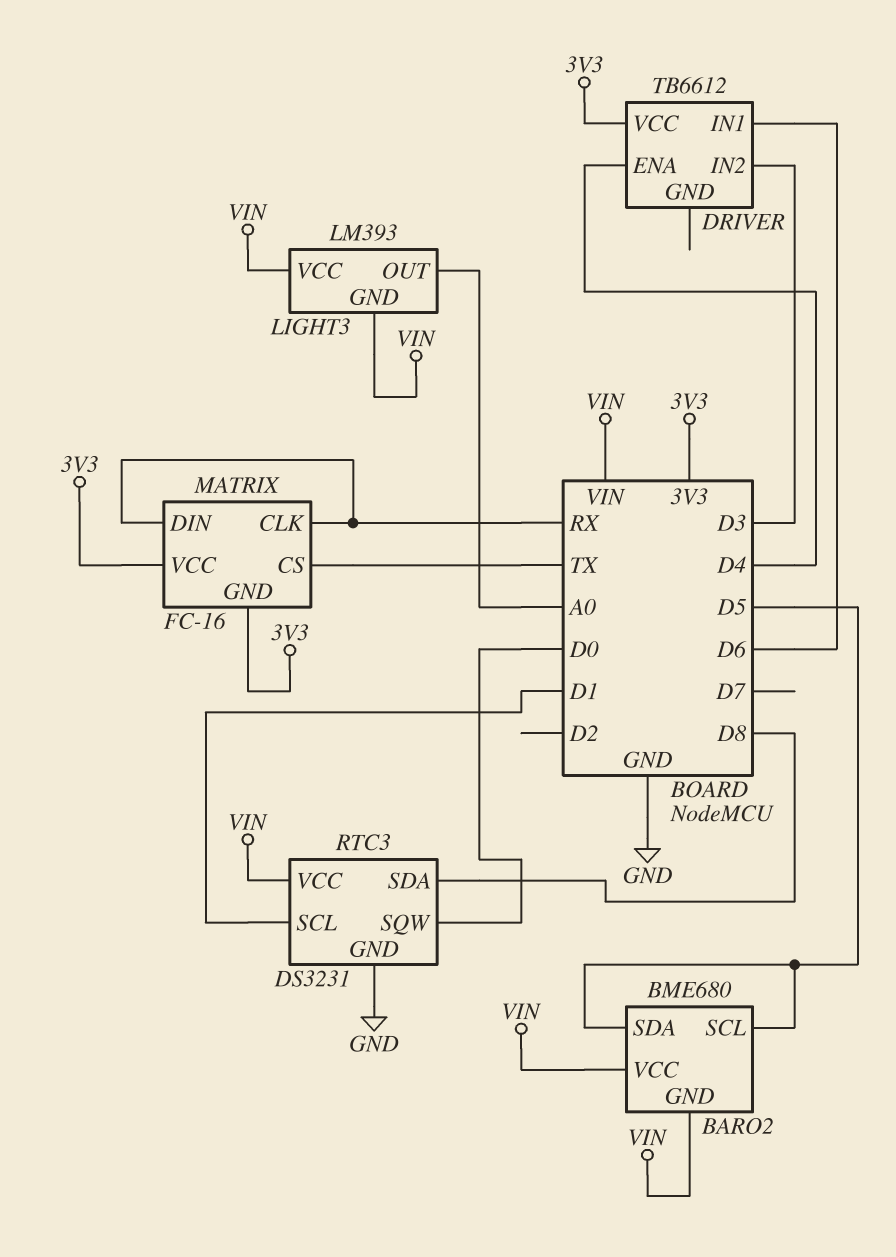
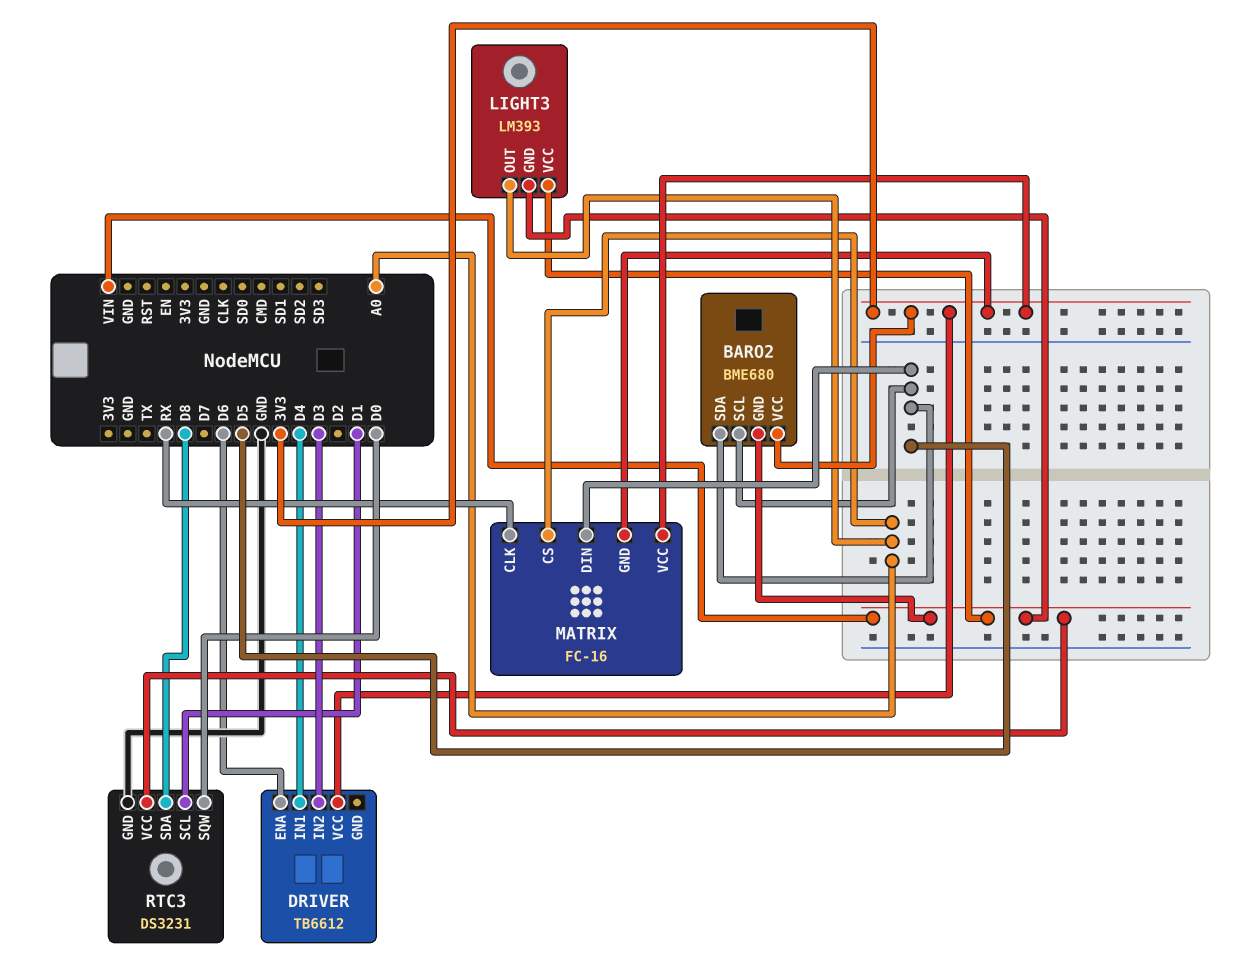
BARO2 pin VCC: VIN -> 3V3
DRIVER pin ENA: D4 -> D6
DRIVER pin IN1: D6 -> D4
MATRIX pin CS: TX -> A0
MATRIX pin DIN: RX -> D5

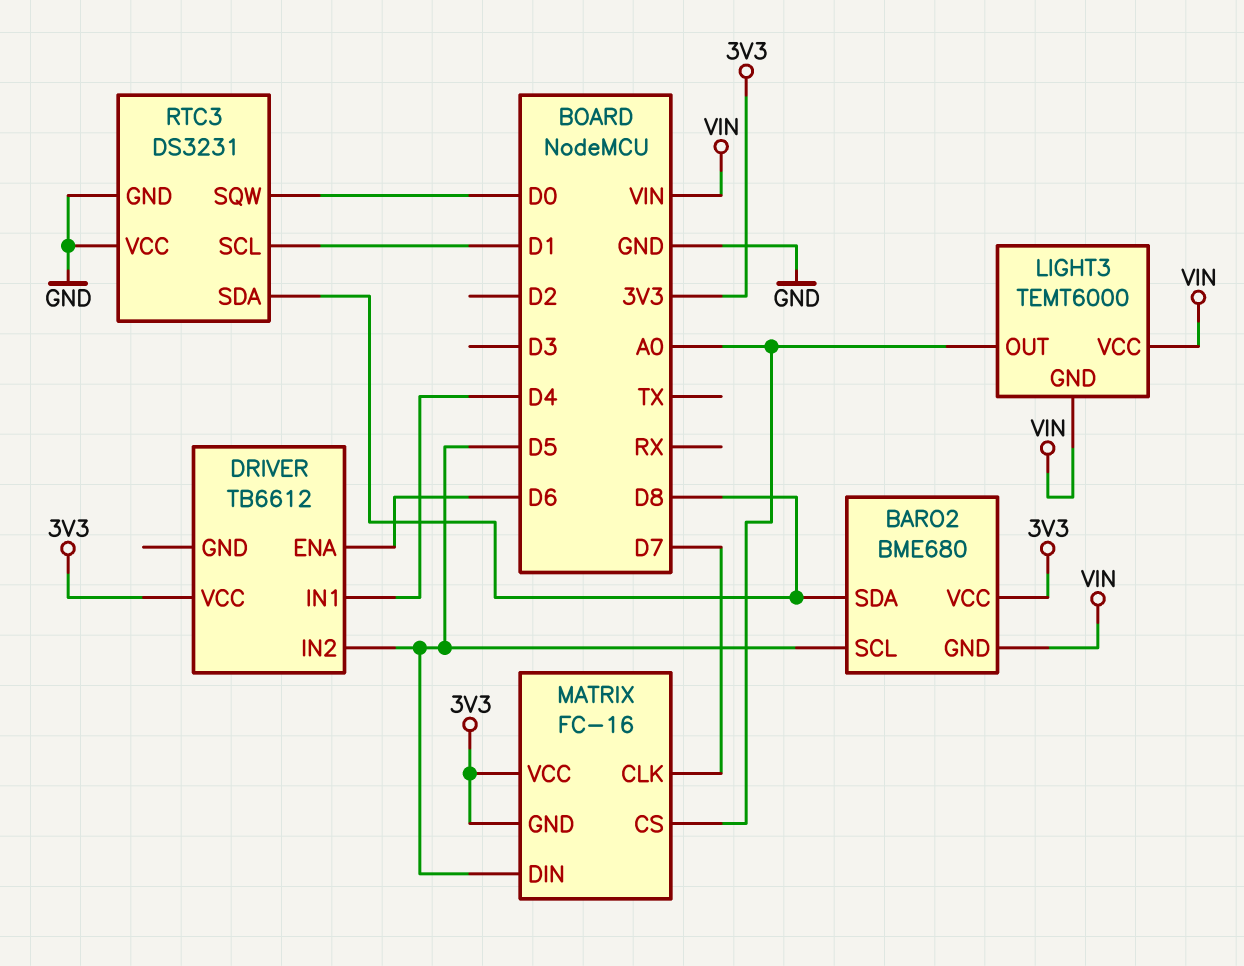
BARO2 pin SDA: D5 -> D8
DRIVER pin IN2: D3 -> D5
LIGHT3: LM393 -> TEMT6000
MATRIX pin CLK: RX -> D7
RTC3 pin VCC: VIN -> GND

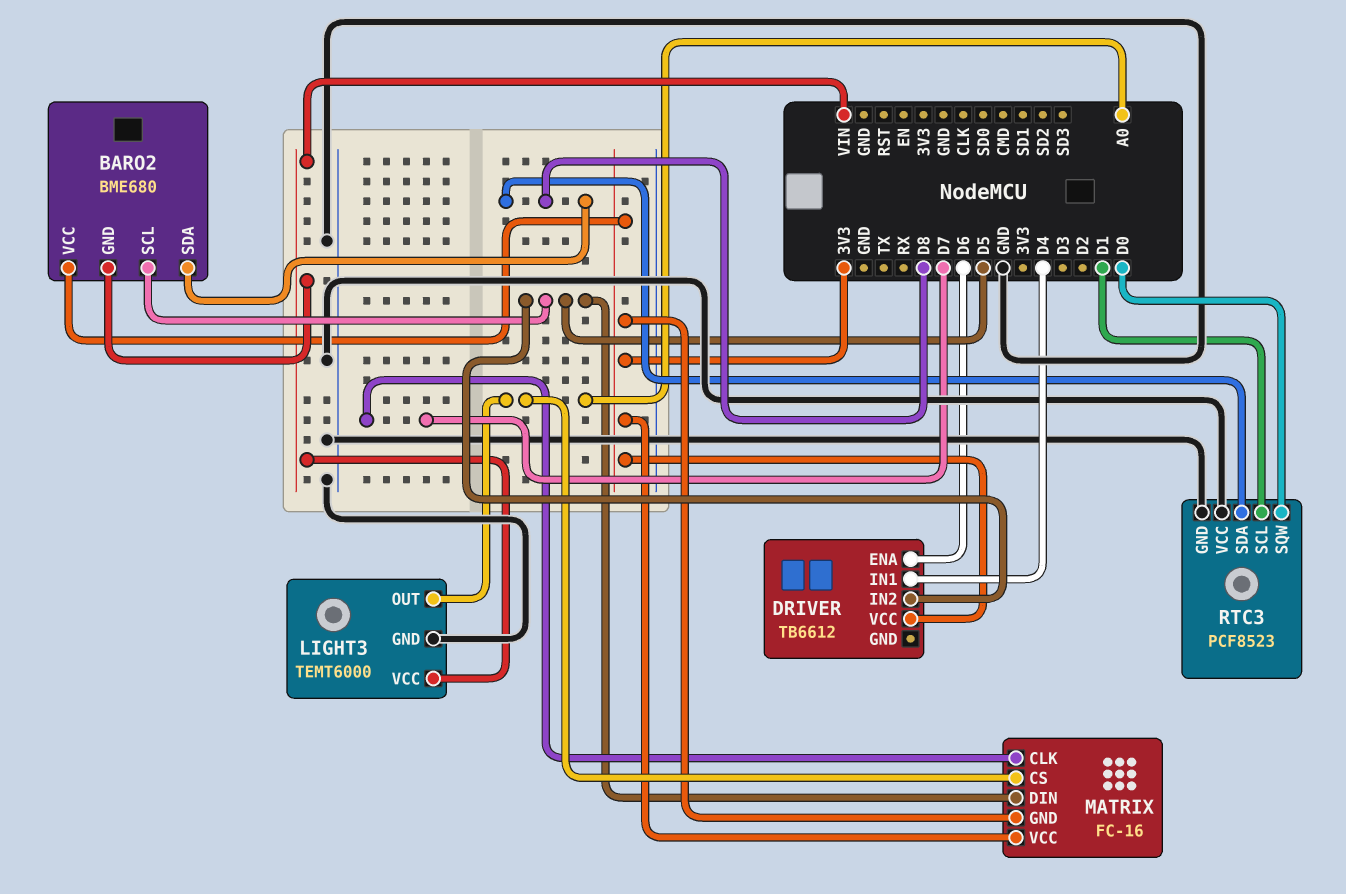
LIGHT3 pin GND: VIN -> GND
RTC3: DS3231 -> PCF8523

